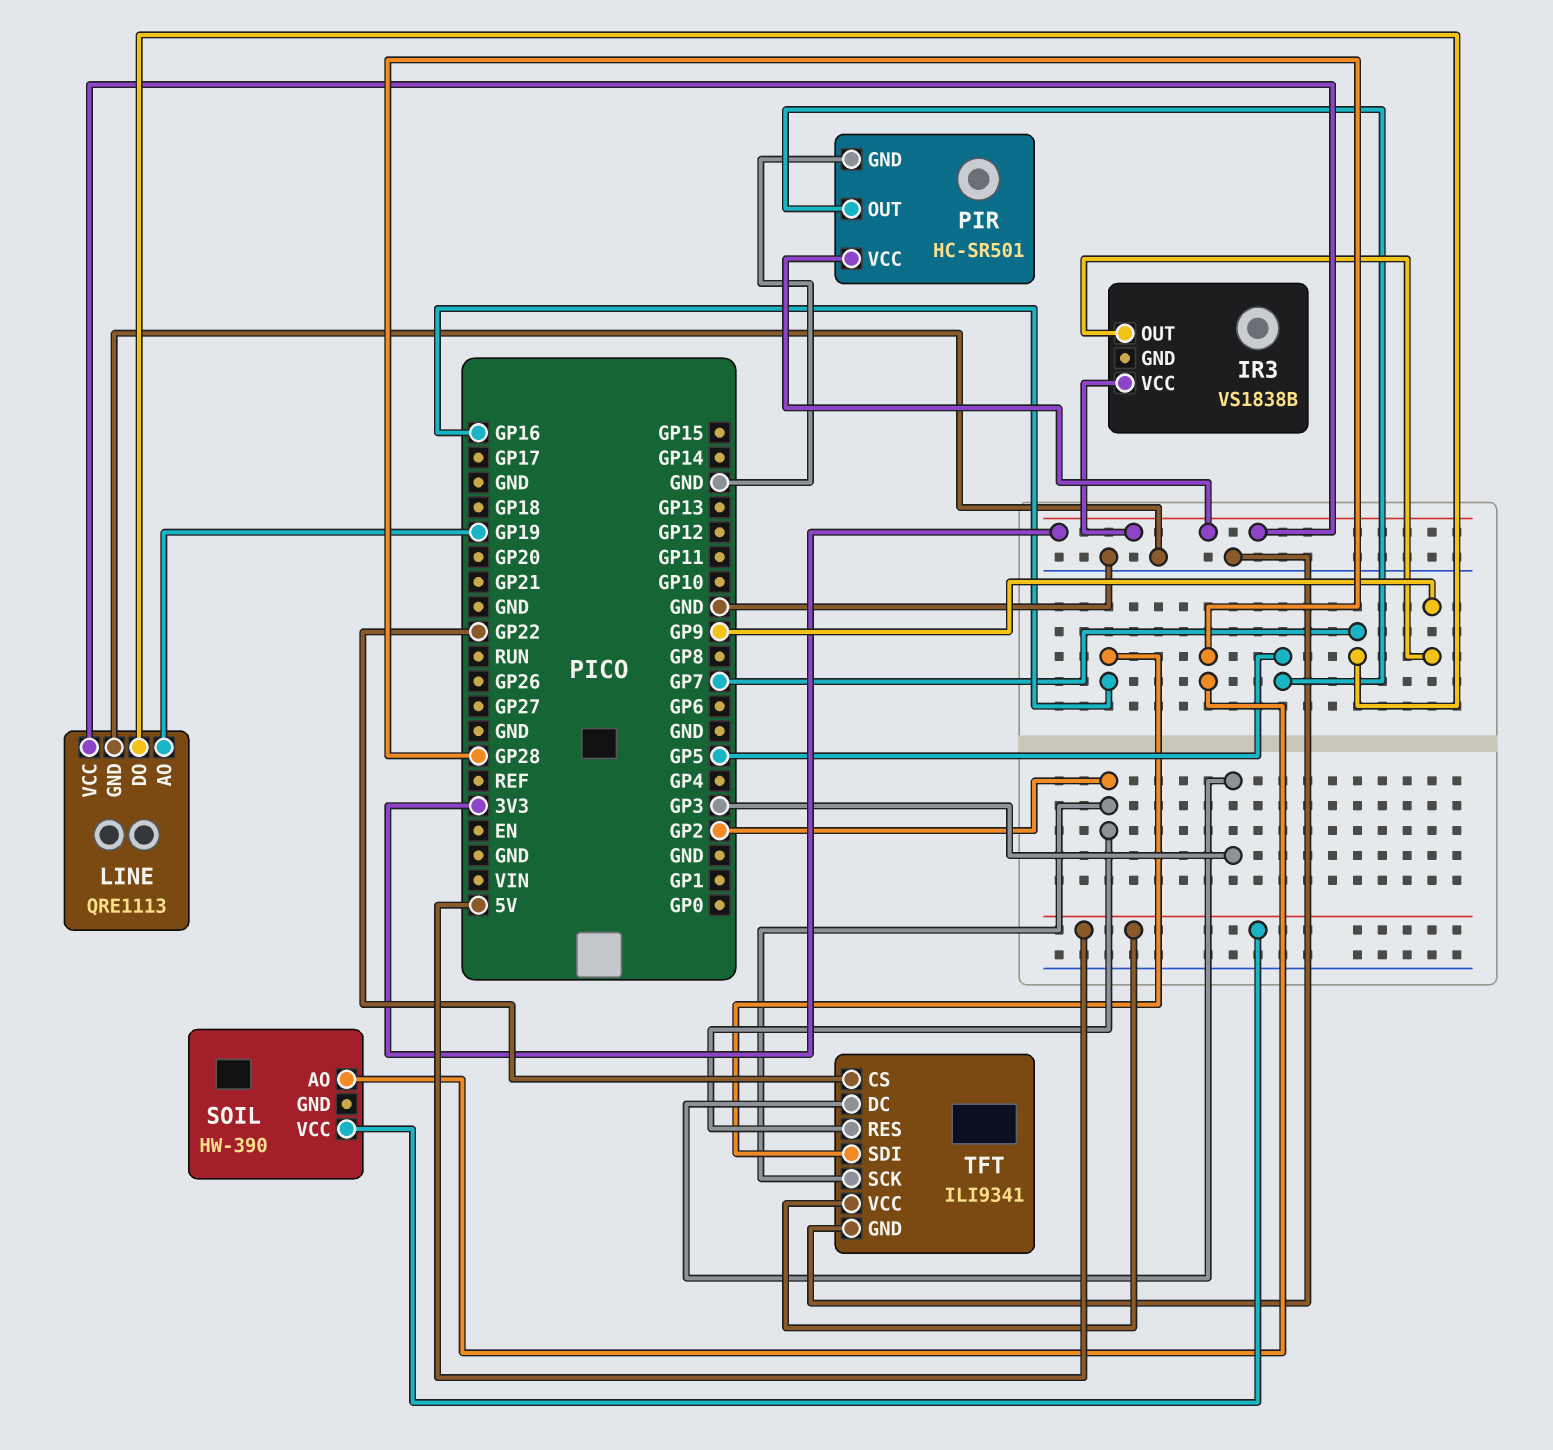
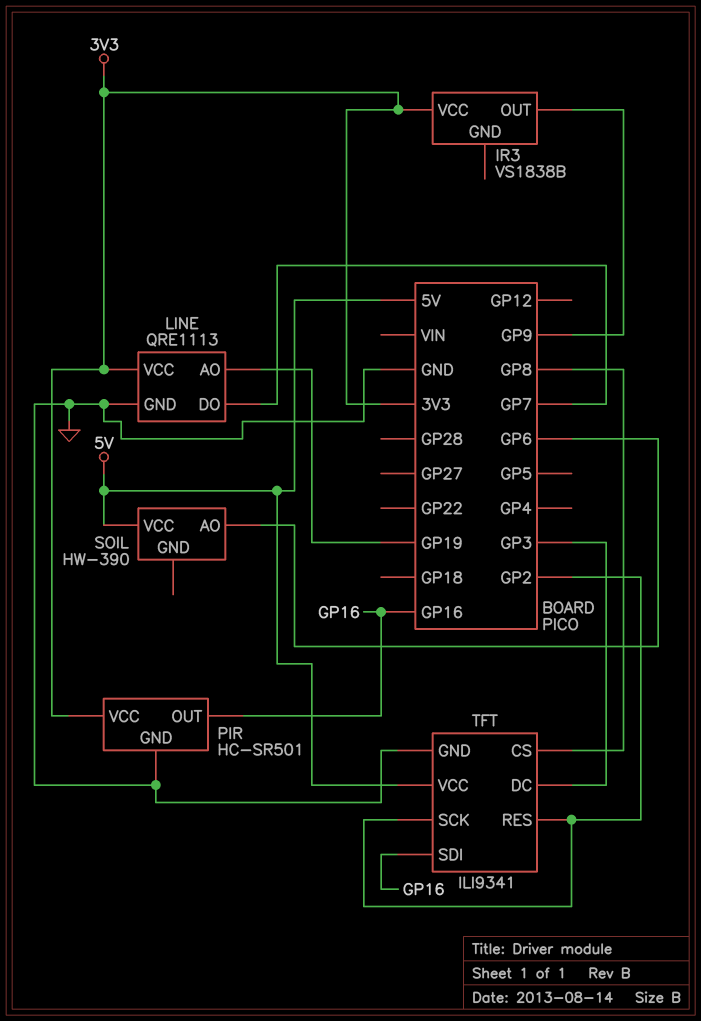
PIR pin OUT: GP5 -> GP16
SOIL pin AO: GP28 -> GP6
TFT pin CS: GP22 -> GP8

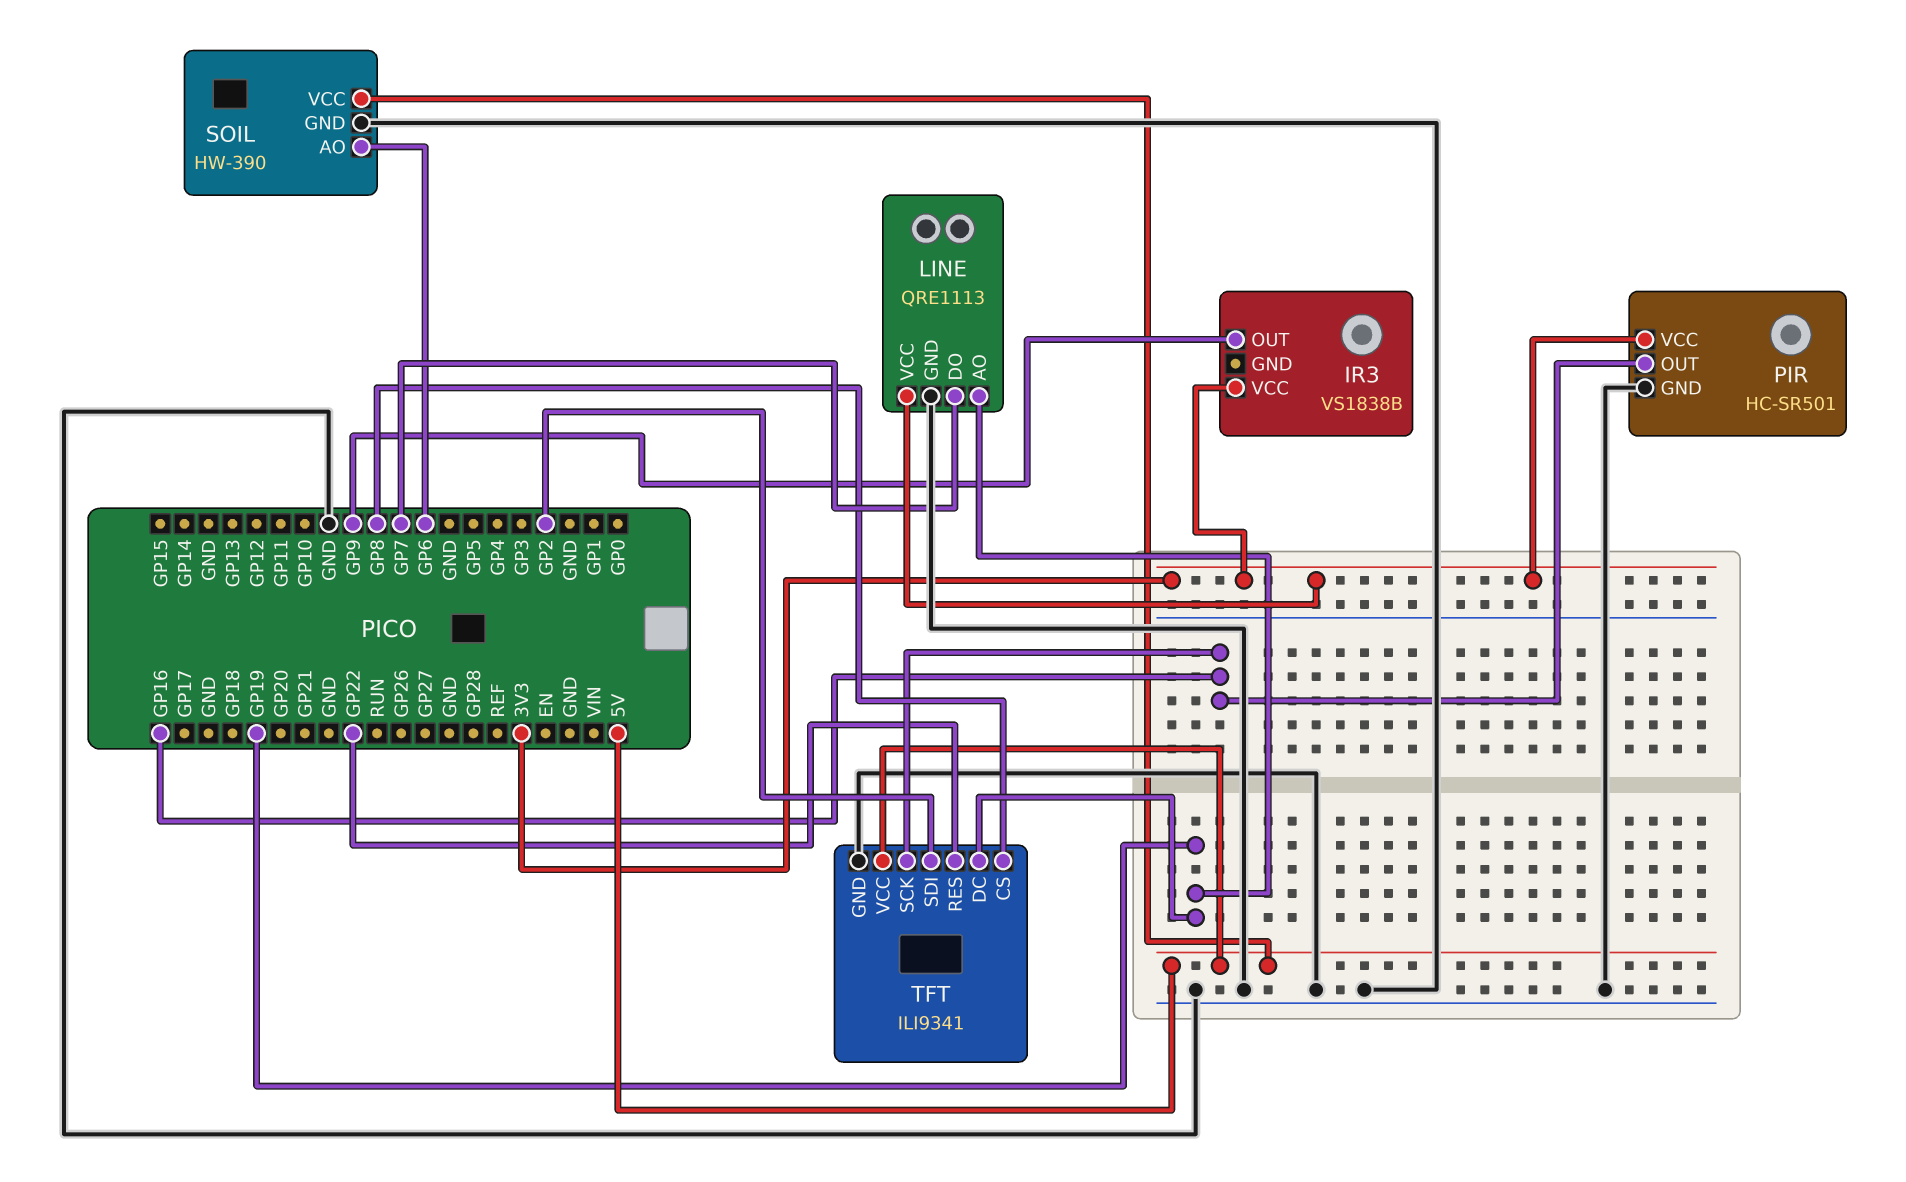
SOIL pin GND: none -> GND
TFT pin DC: GP3 -> GP19
TFT pin RES: GP2 -> GP22
TFT pin SCK: GP2 -> GP16
TFT pin SDI: GP16 -> GP2

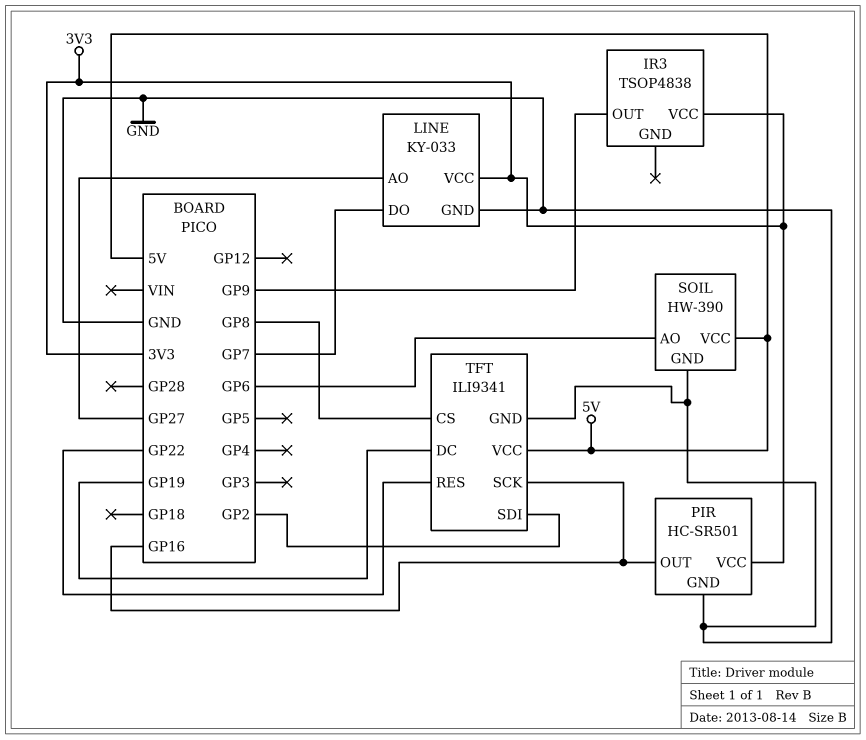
IR3: VS1838B -> TSOP4838
LINE: QRE1113 -> KY-033
LINE pin AO: GP19 -> GP27

